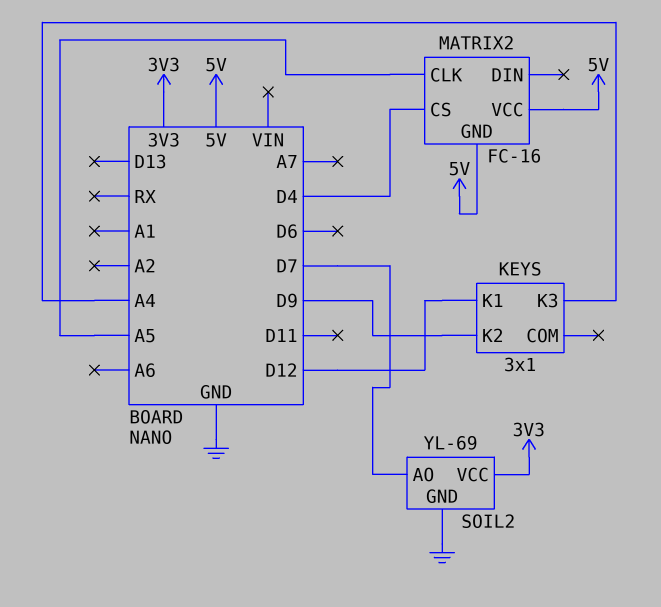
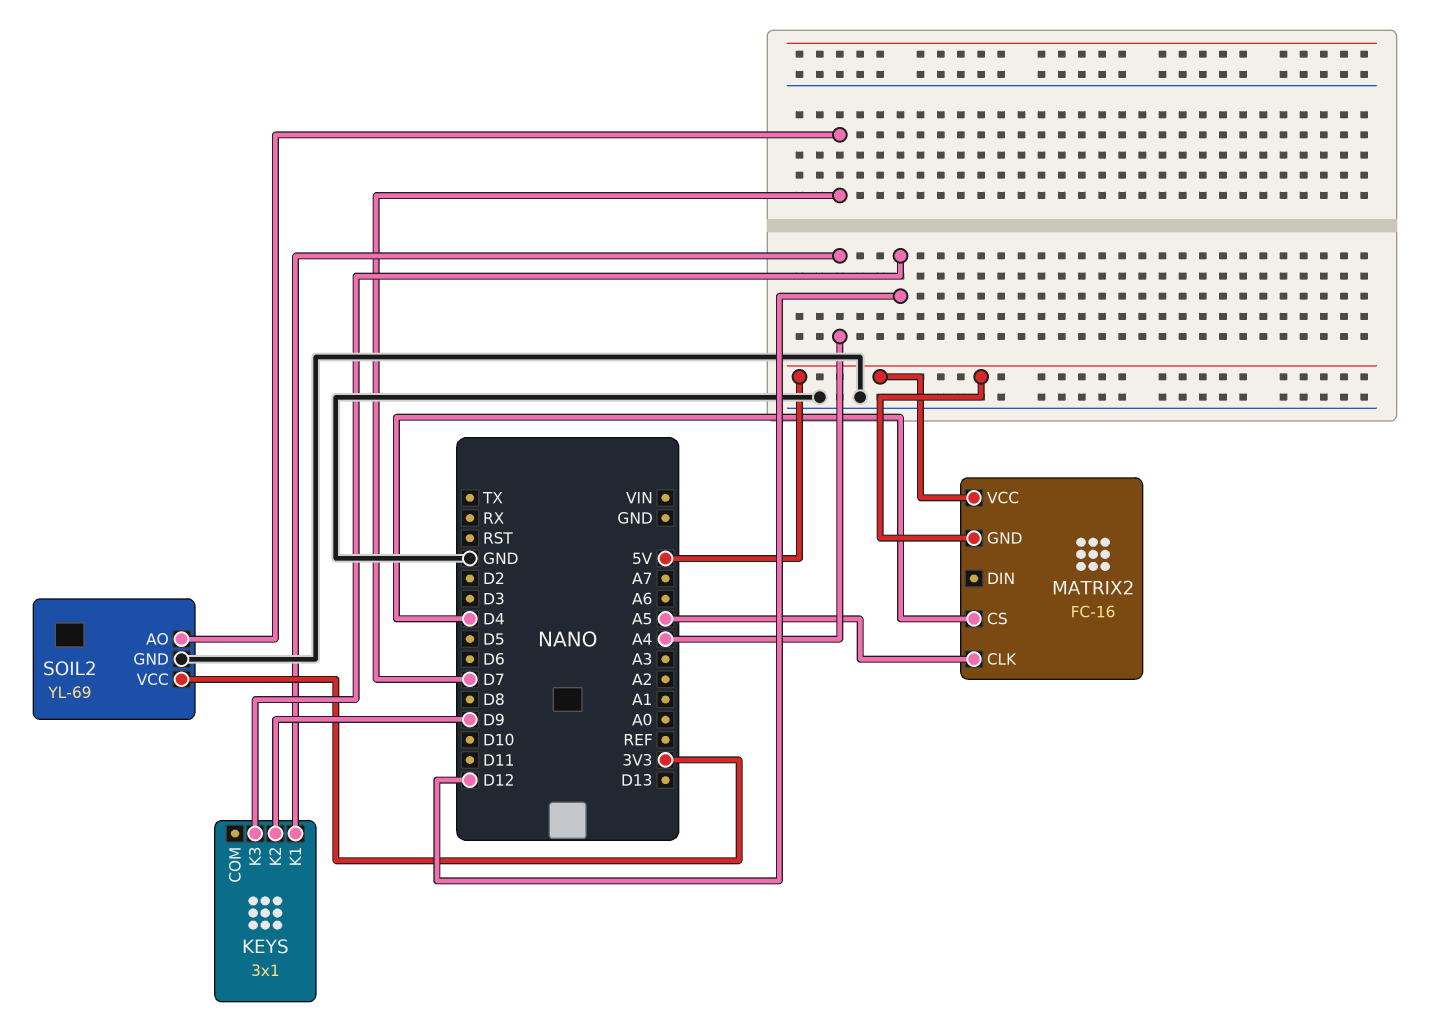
KEYS pin K1: D12 -> A4
KEYS pin K3: A4 -> D12

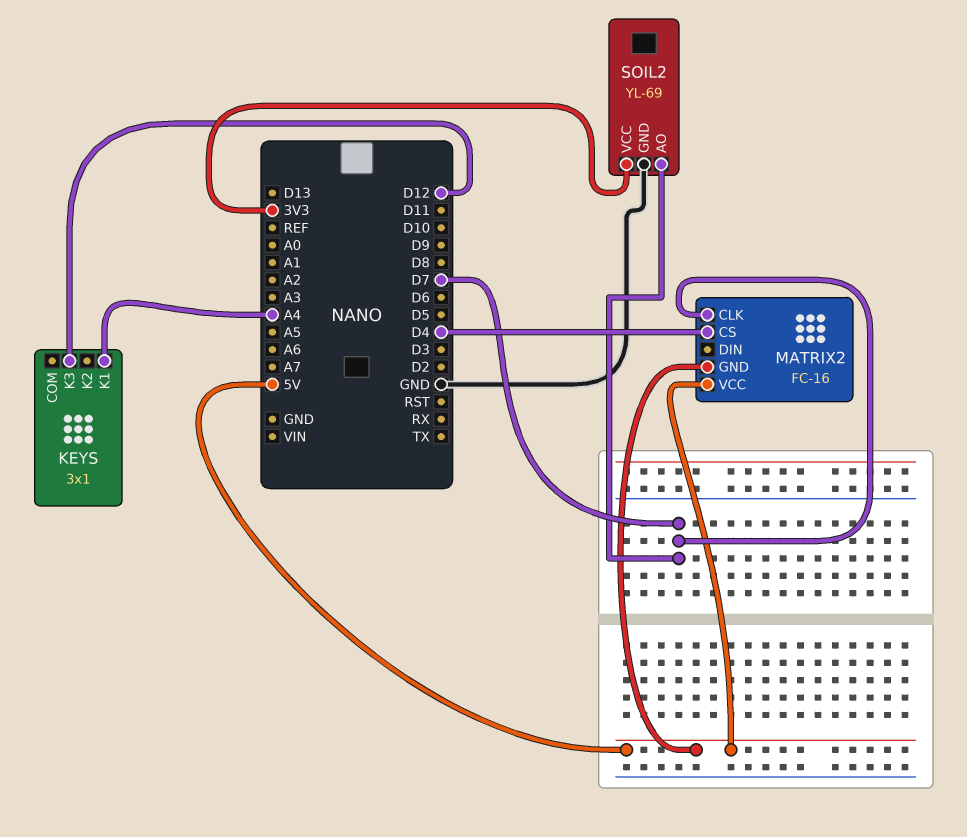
KEYS pin K2: D9 -> none
MATRIX2 pin CLK: A5 -> D7

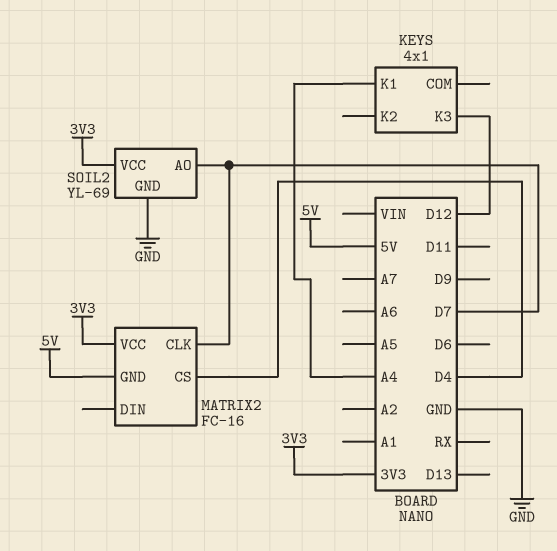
KEYS: 3x1 -> 4x1
MATRIX2 pin VCC: 5V -> 3V3

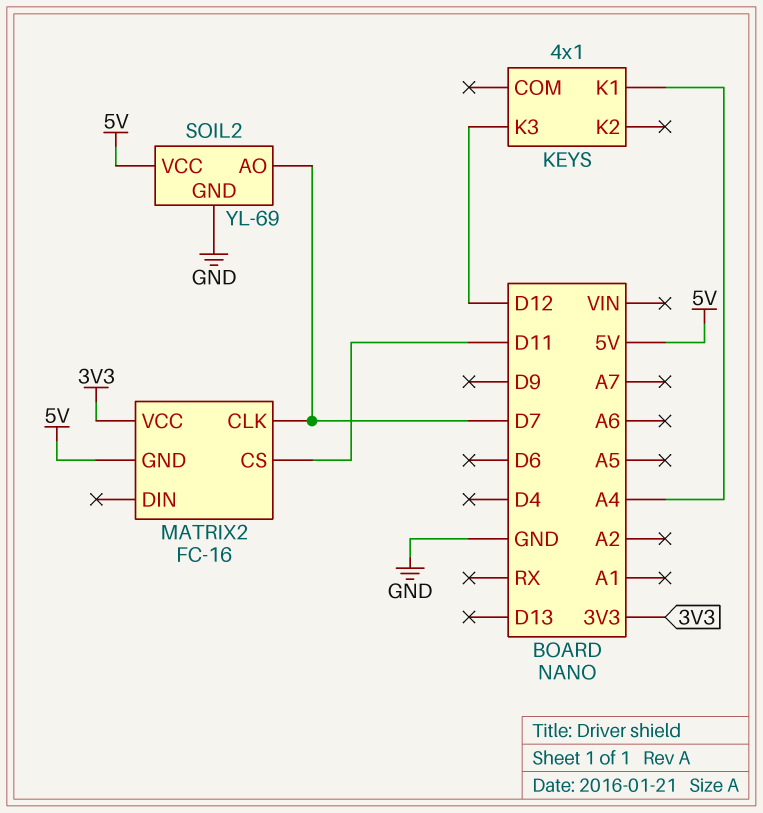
MATRIX2 pin CS: D4 -> D11
SOIL2 pin VCC: 3V3 -> 5V

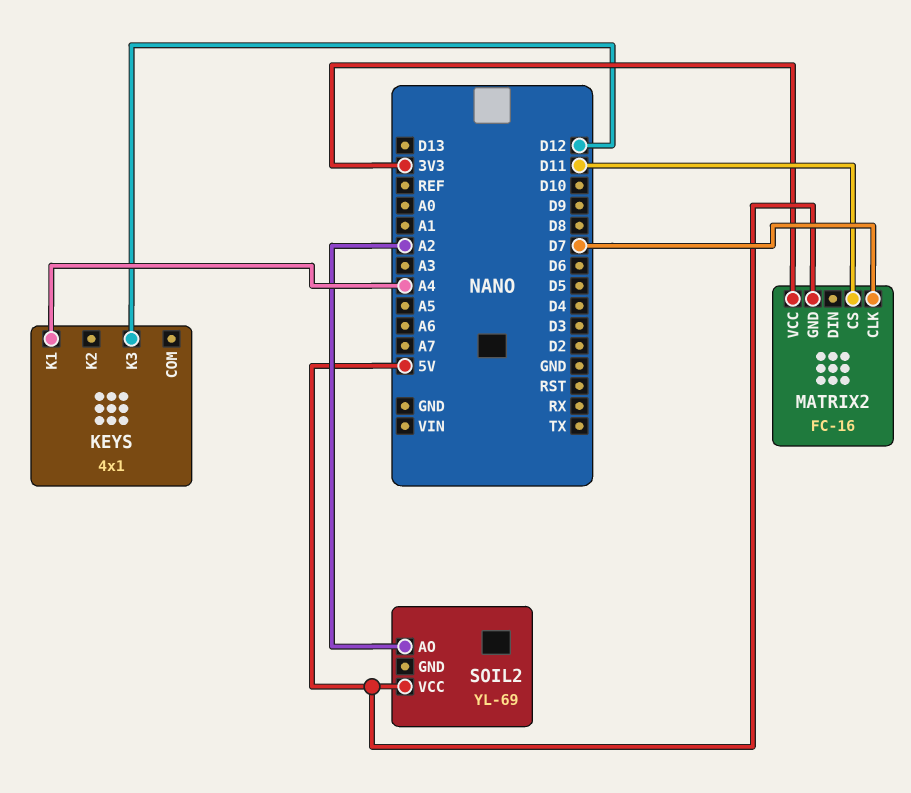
SOIL2 pin AO: D7 -> A2
SOIL2 pin GND: GND -> none

